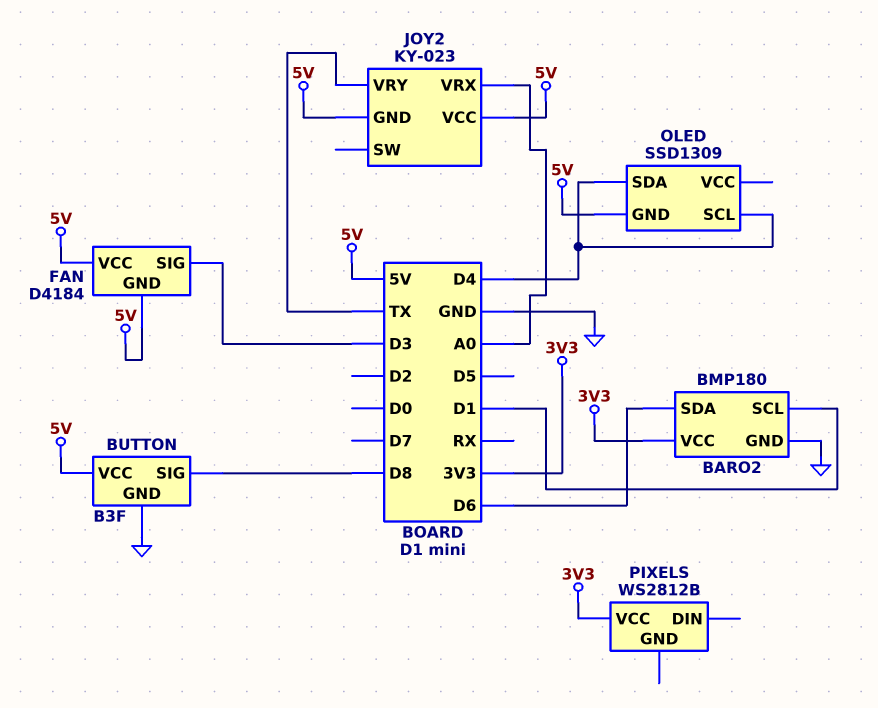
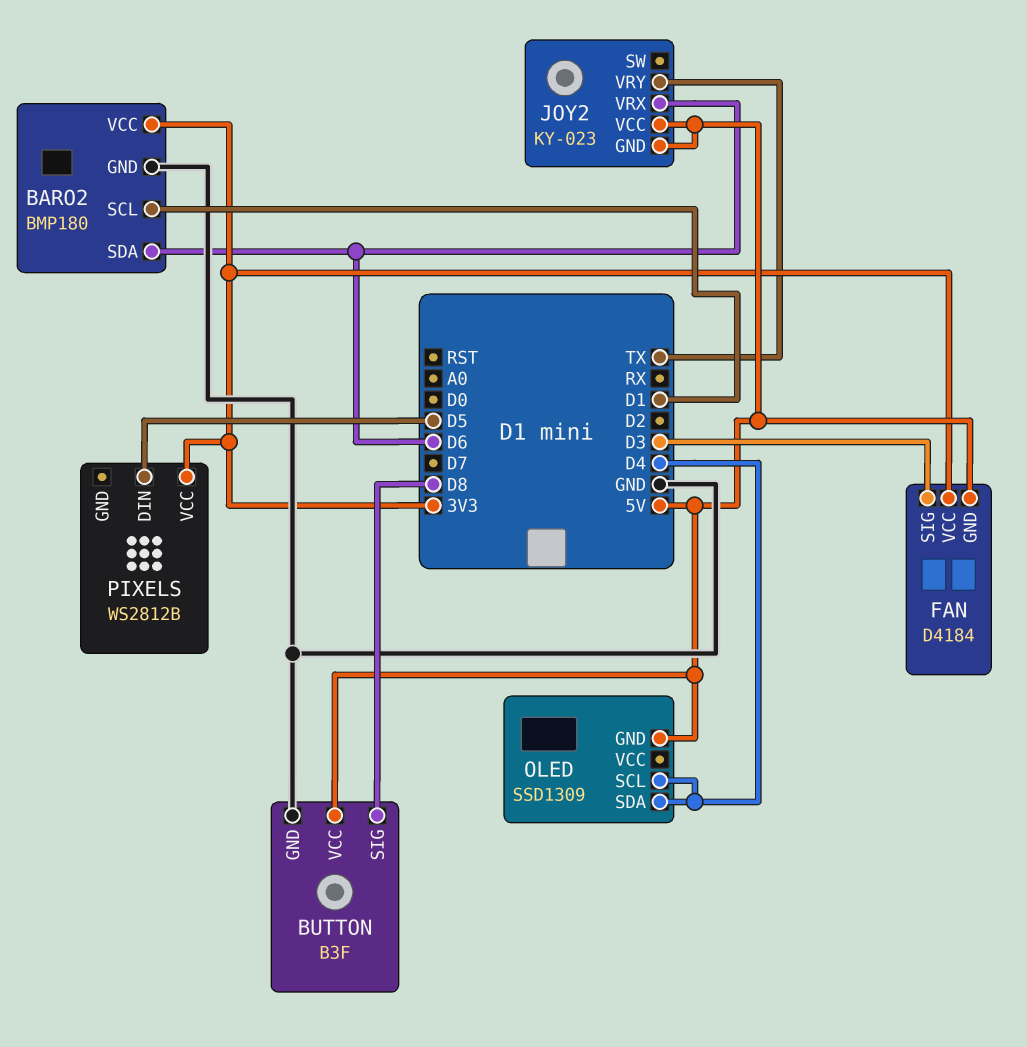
FAN pin VCC: 5V -> 3V3
JOY2 pin VRX: A0 -> D6
PIXELS pin DIN: none -> D5

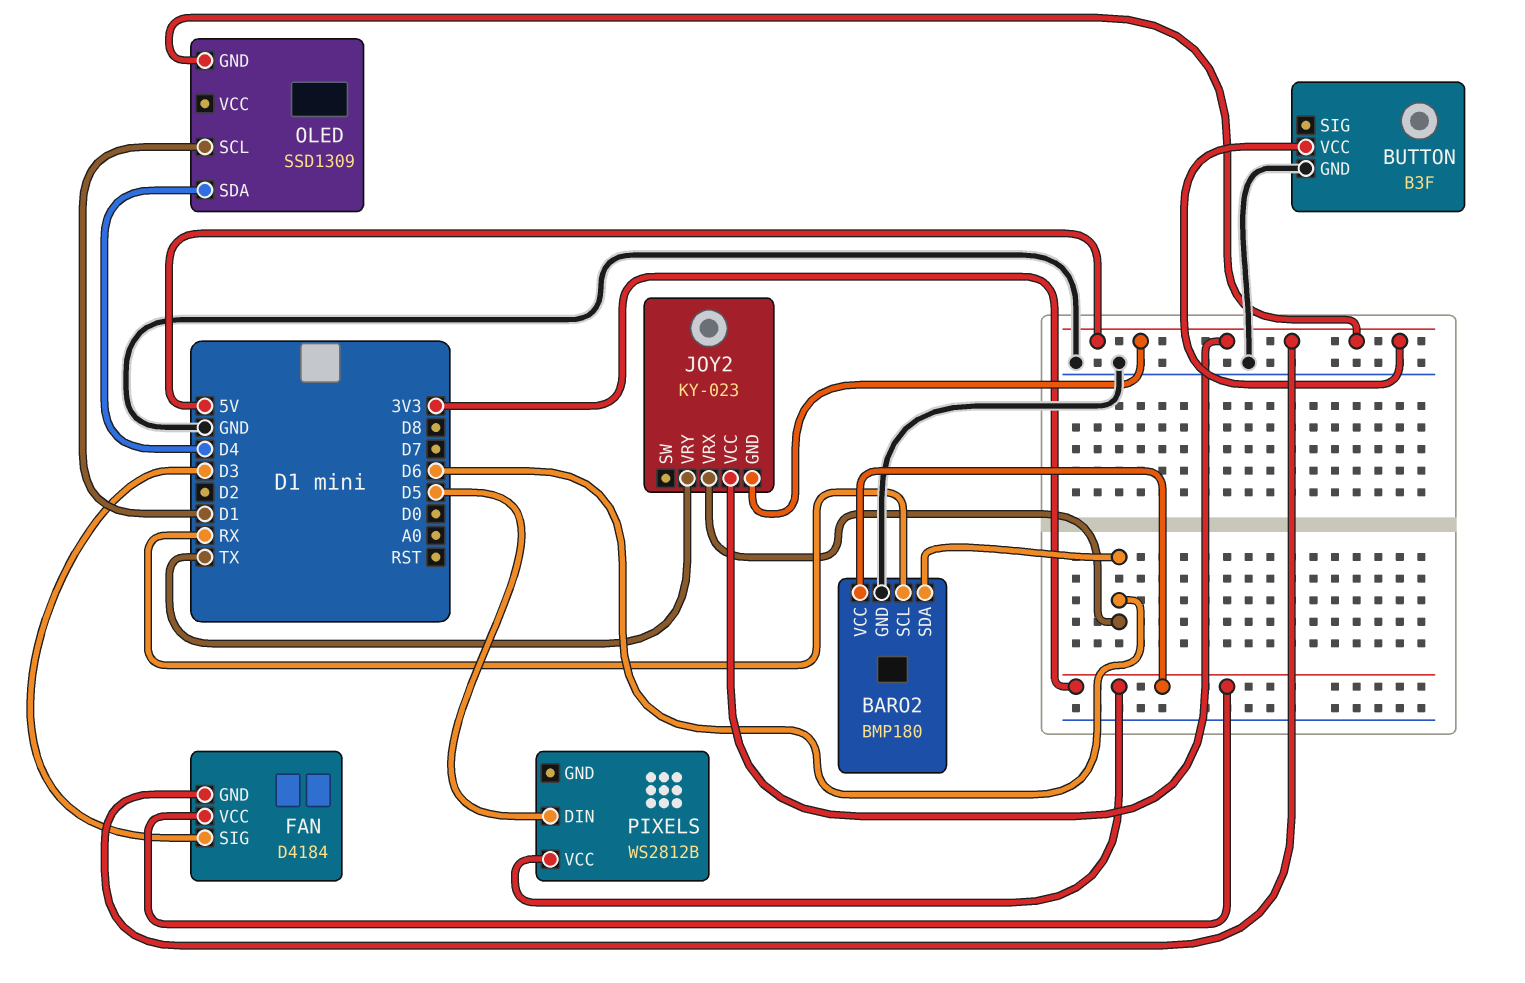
BARO2 pin SCL: D1 -> RX
BUTTON pin SIG: D8 -> none
OLED pin SCL: D4 -> D1

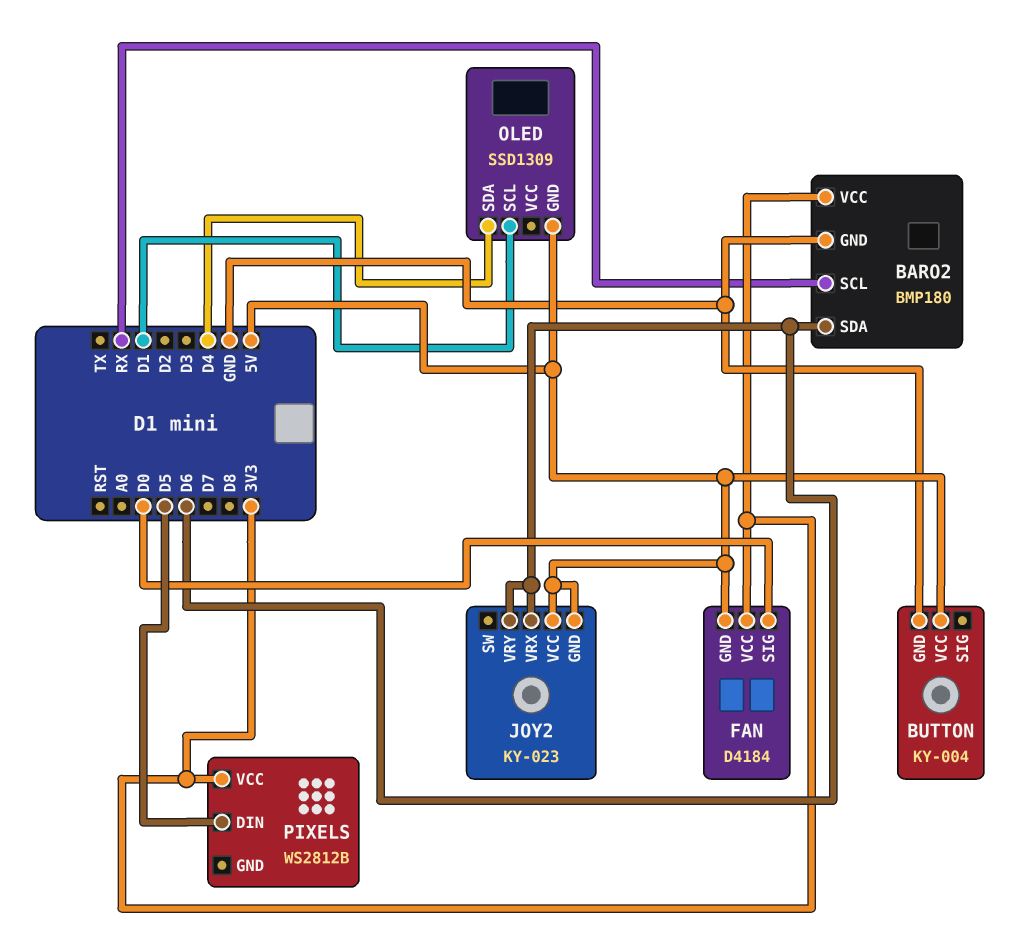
BUTTON: B3F -> KY-004
FAN pin SIG: D3 -> D0
JOY2 pin VRY: TX -> D6

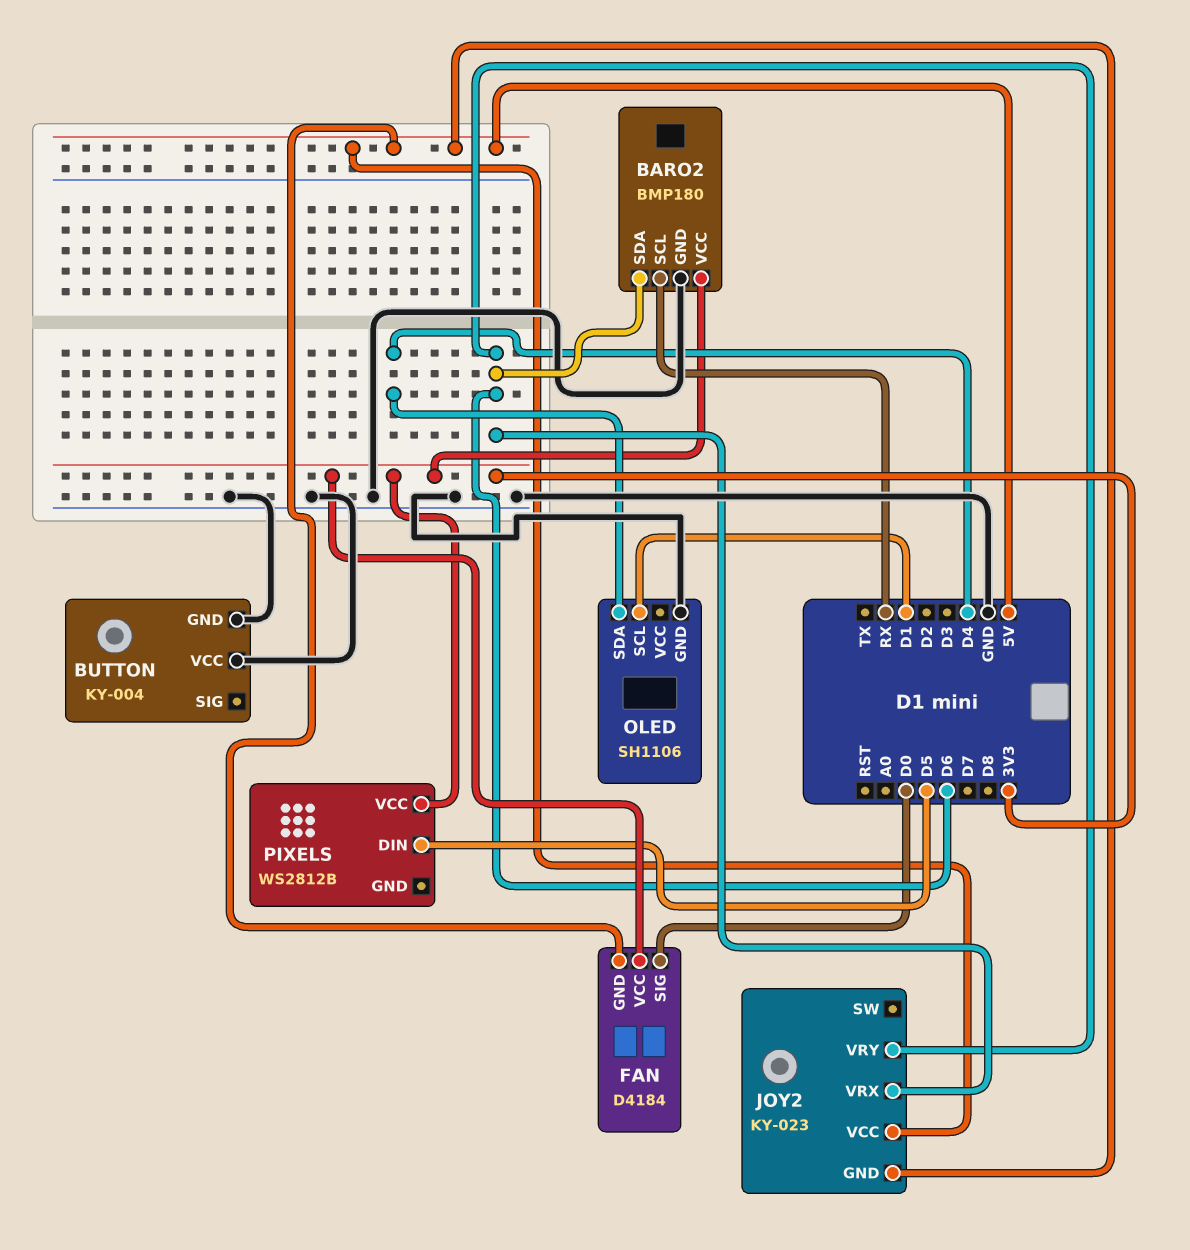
BUTTON pin VCC: 5V -> GND
OLED: SSD1309 -> SH1106
OLED pin GND: 5V -> GND

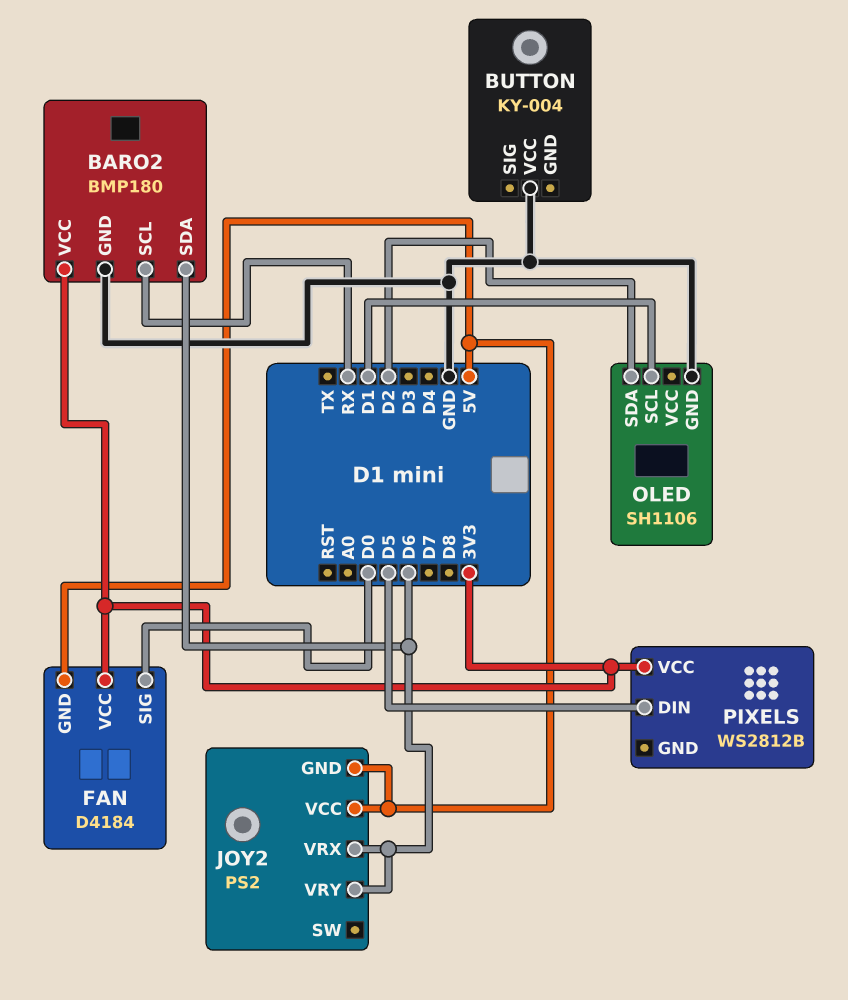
BUTTON pin GND: GND -> none
JOY2: KY-023 -> PS2
OLED pin SDA: D4 -> D2

